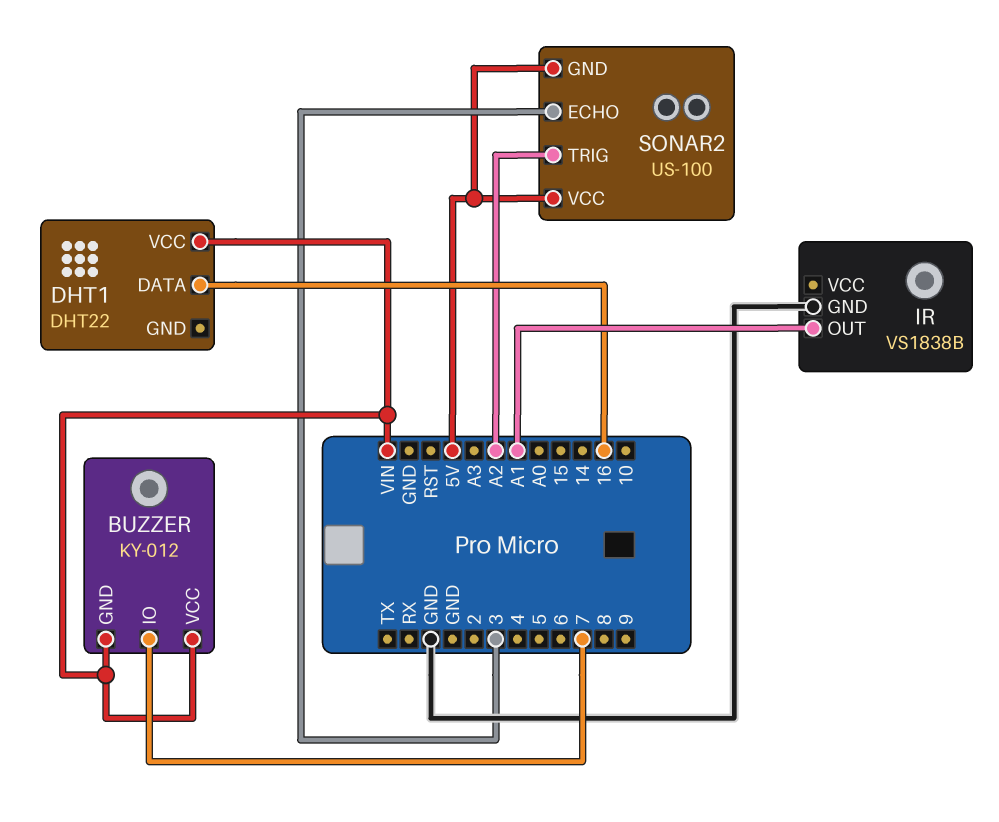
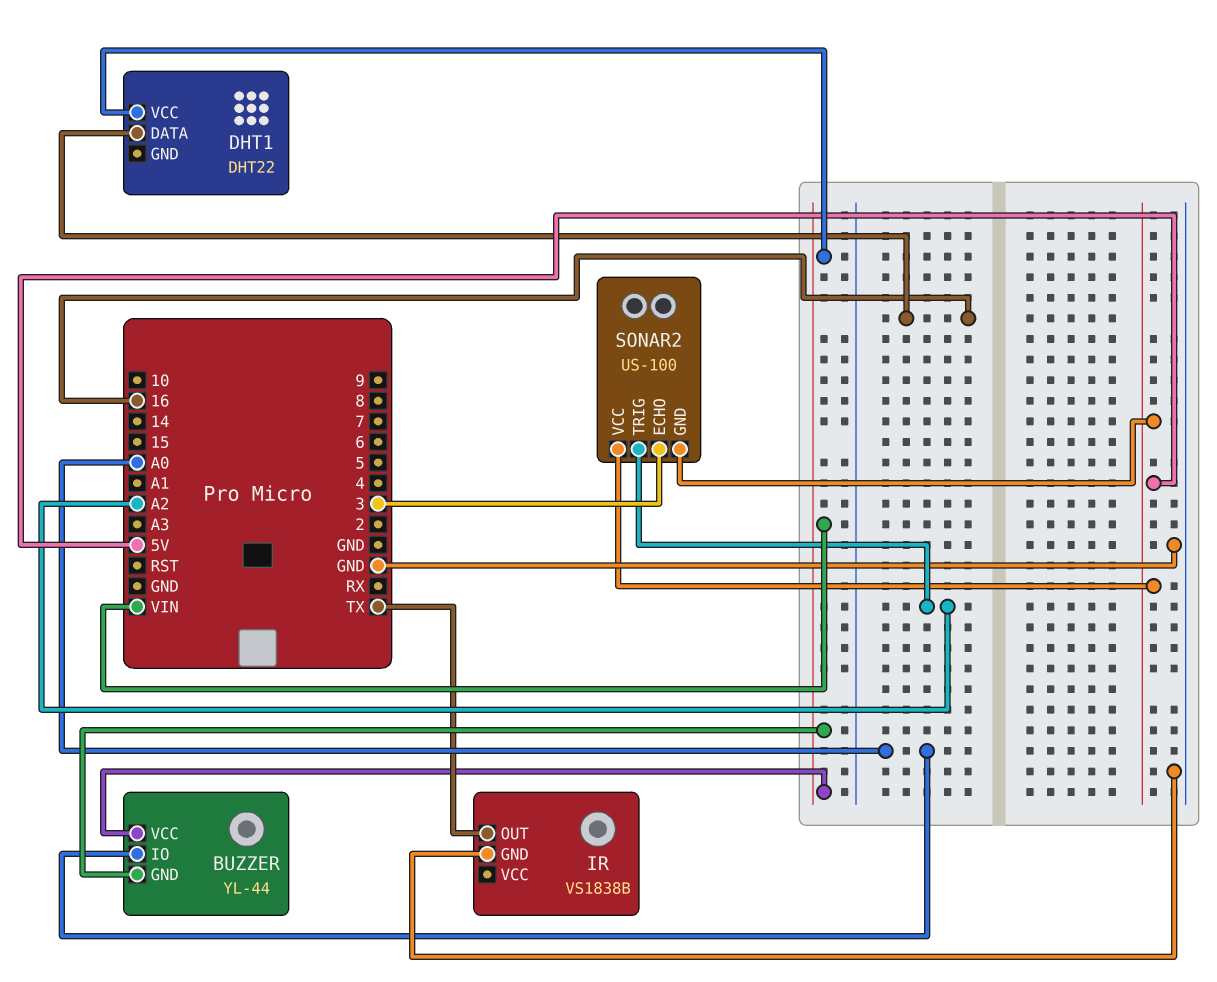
BUZZER: KY-012 -> YL-44
BUZZER pin IO: 7 -> A0
IR pin OUT: A1 -> TX

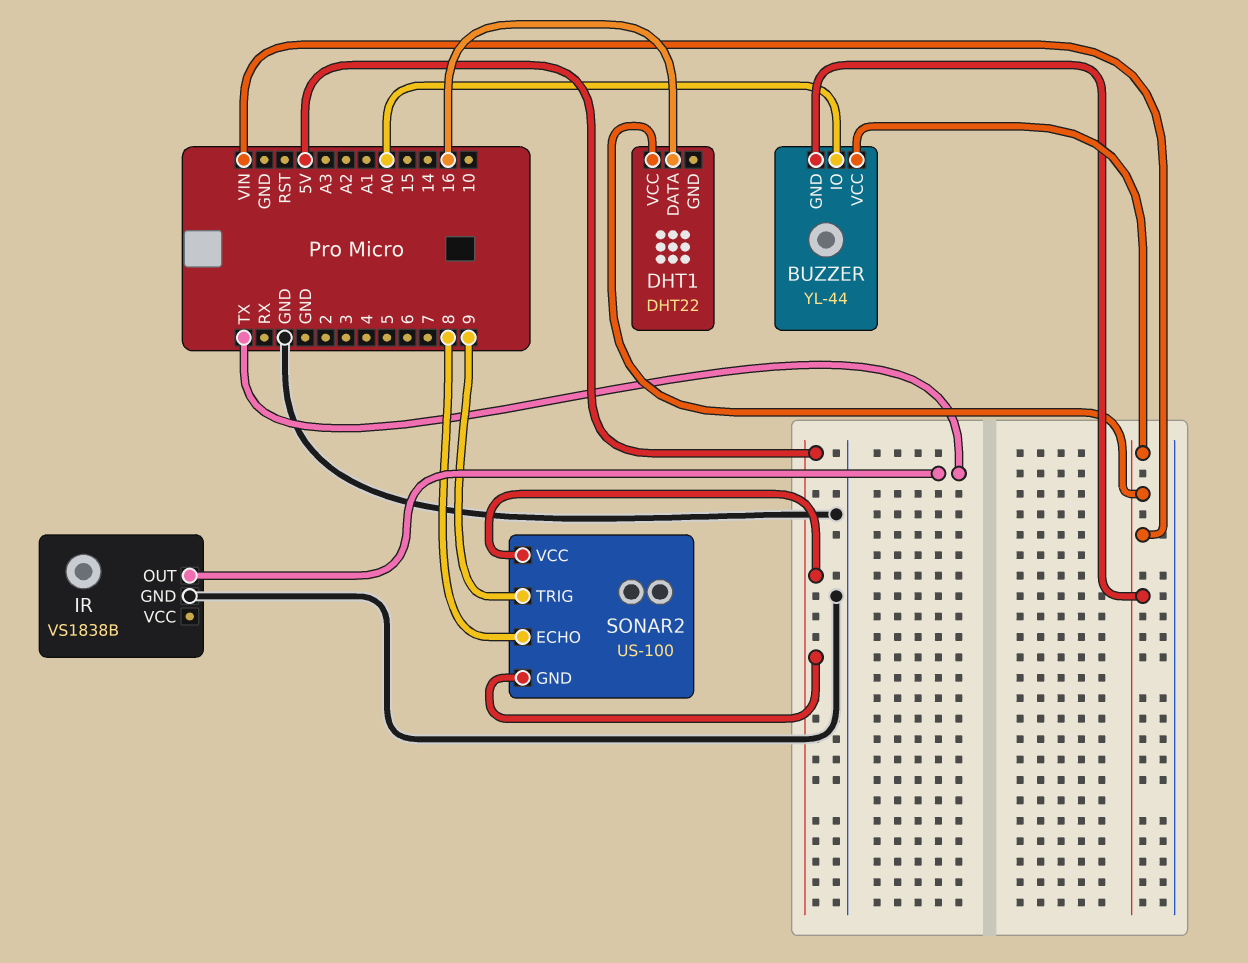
SONAR2 pin ECHO: 3 -> 8
SONAR2 pin TRIG: A2 -> 9

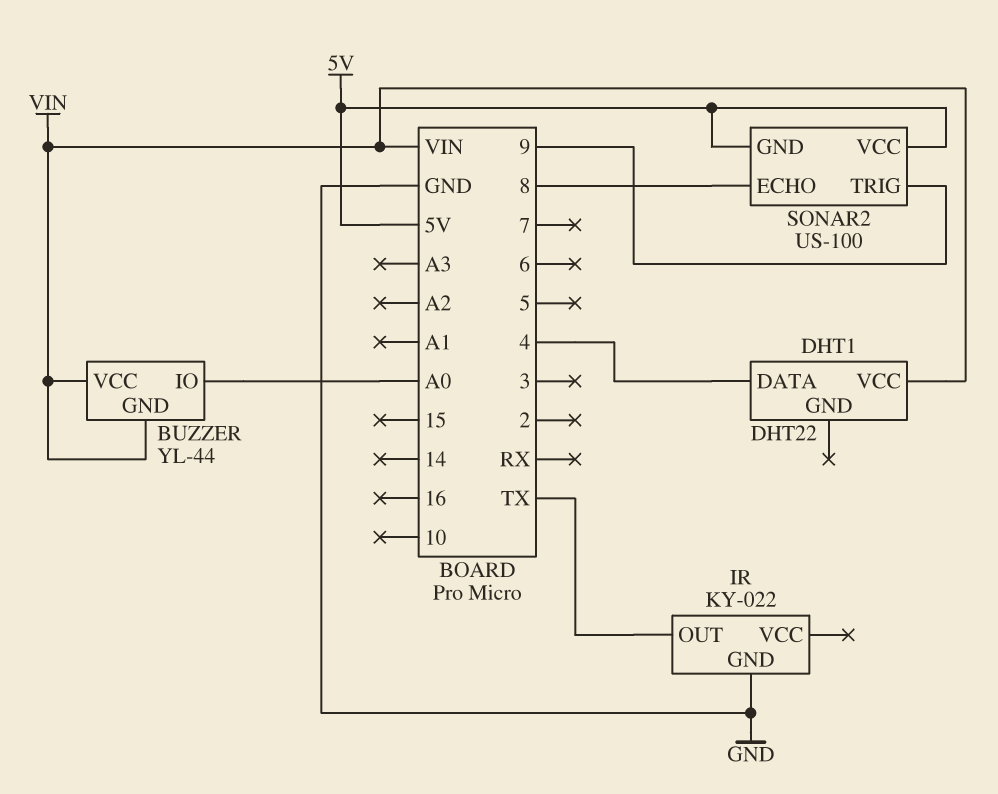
DHT1 pin DATA: 16 -> 4
IR: VS1838B -> KY-022

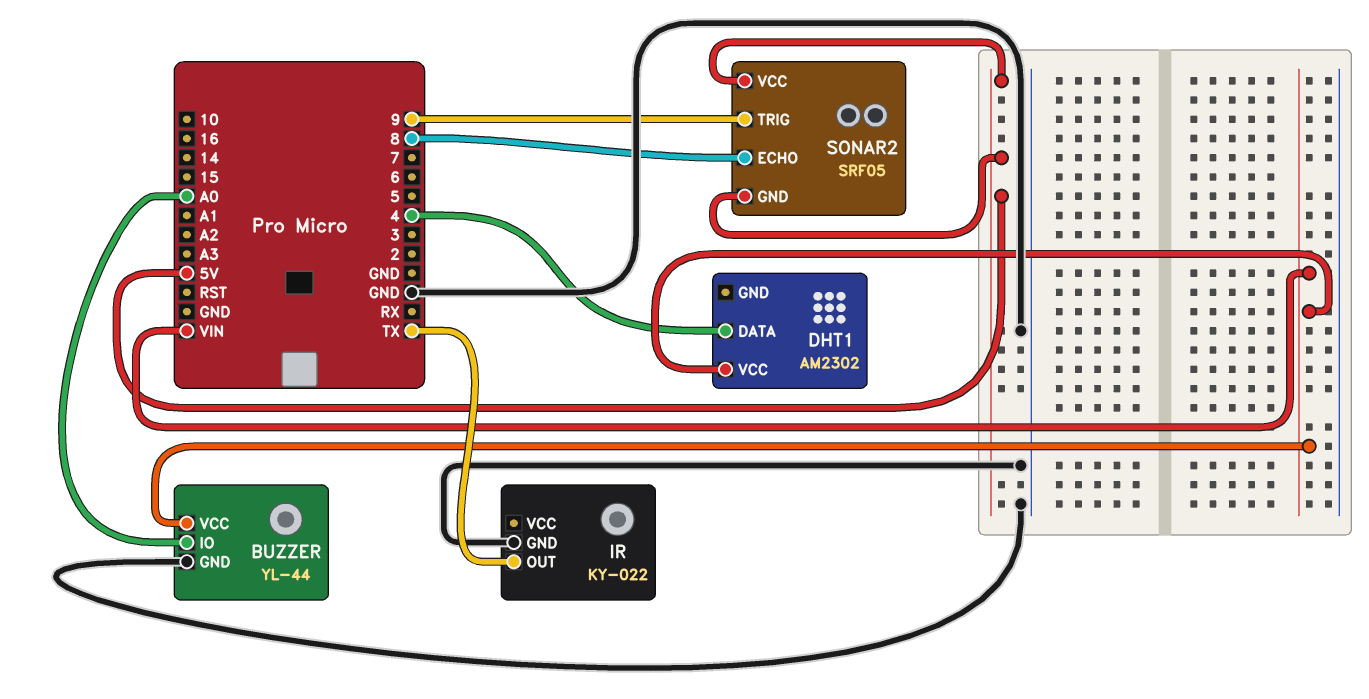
BUZZER pin GND: VIN -> GND
DHT1: DHT22 -> AM2302
SONAR2: US-100 -> SRF05

